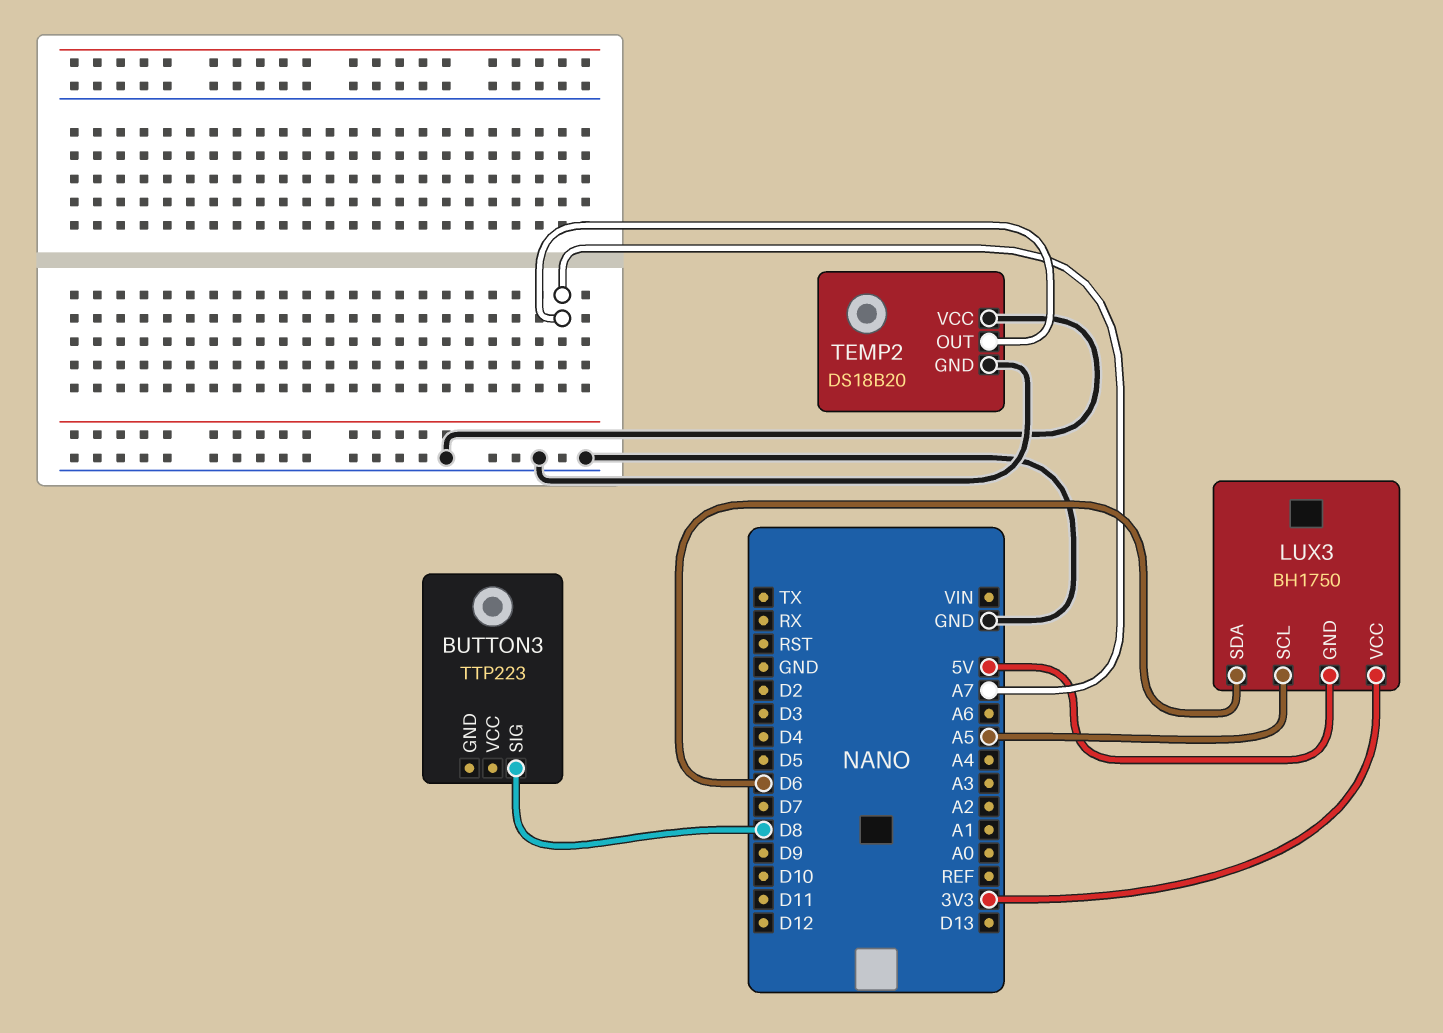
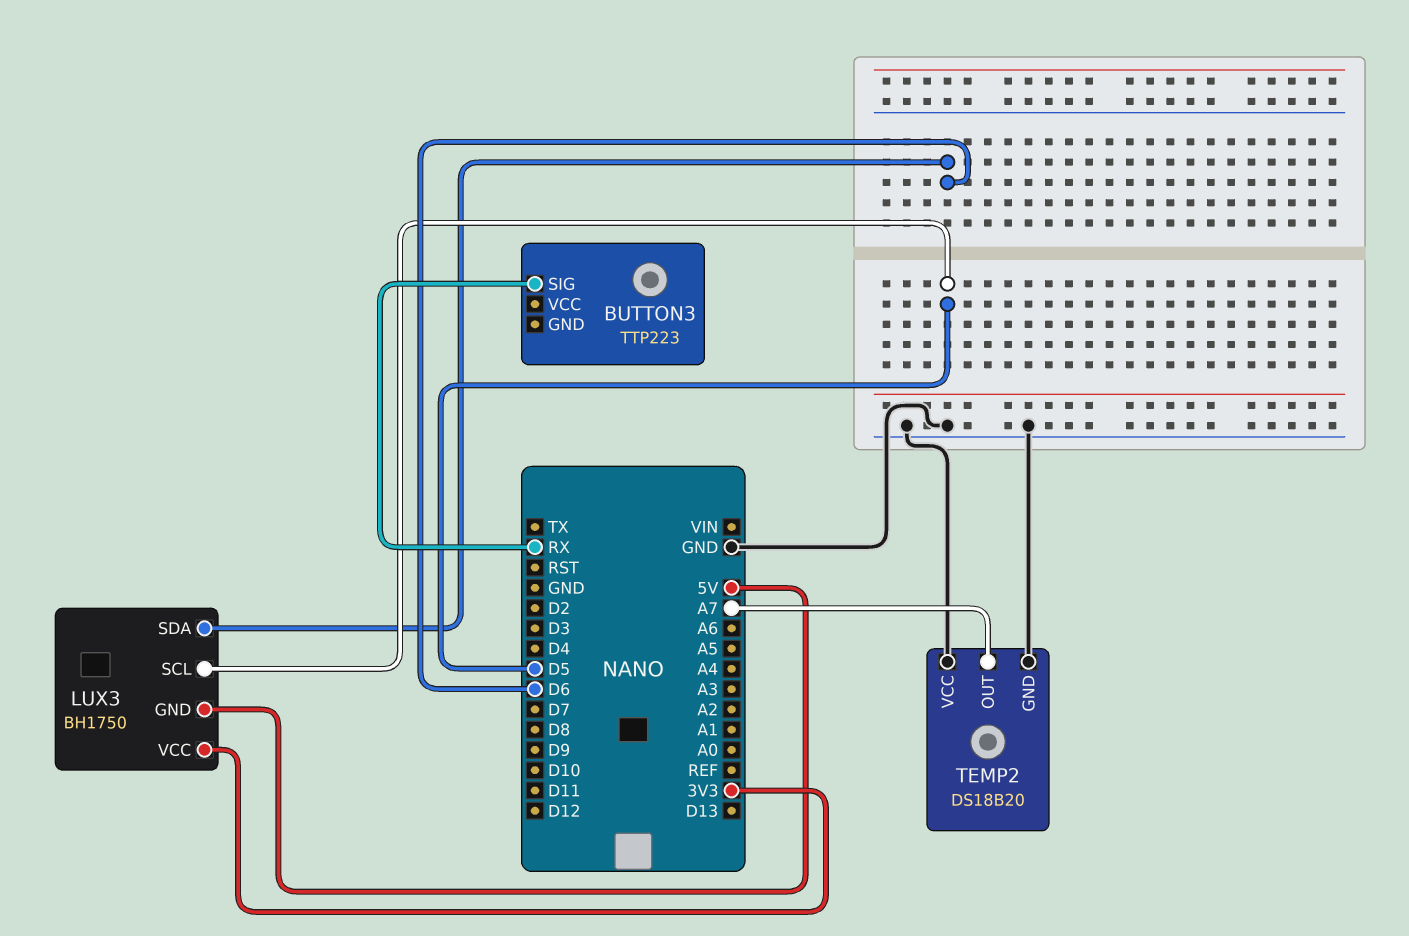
BUTTON3 pin SIG: D8 -> RX
LUX3 pin SCL: A5 -> D5

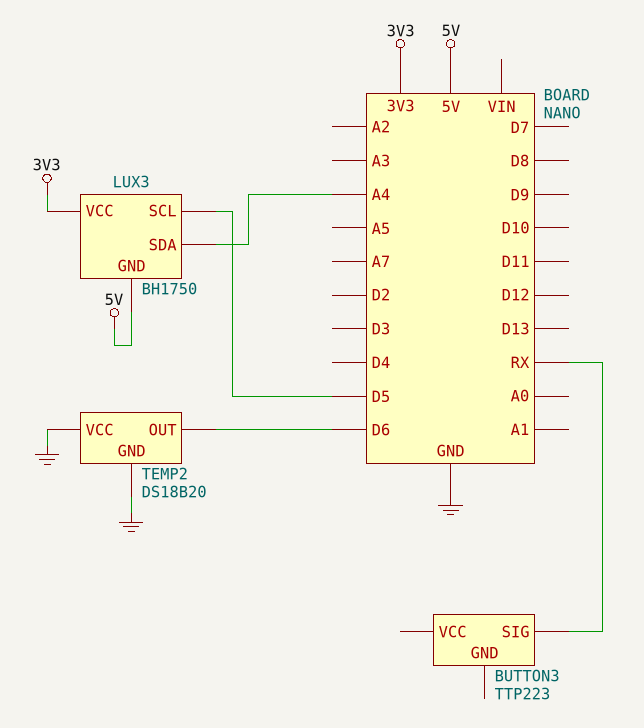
LUX3 pin SDA: D6 -> A4
TEMP2 pin OUT: A7 -> D6

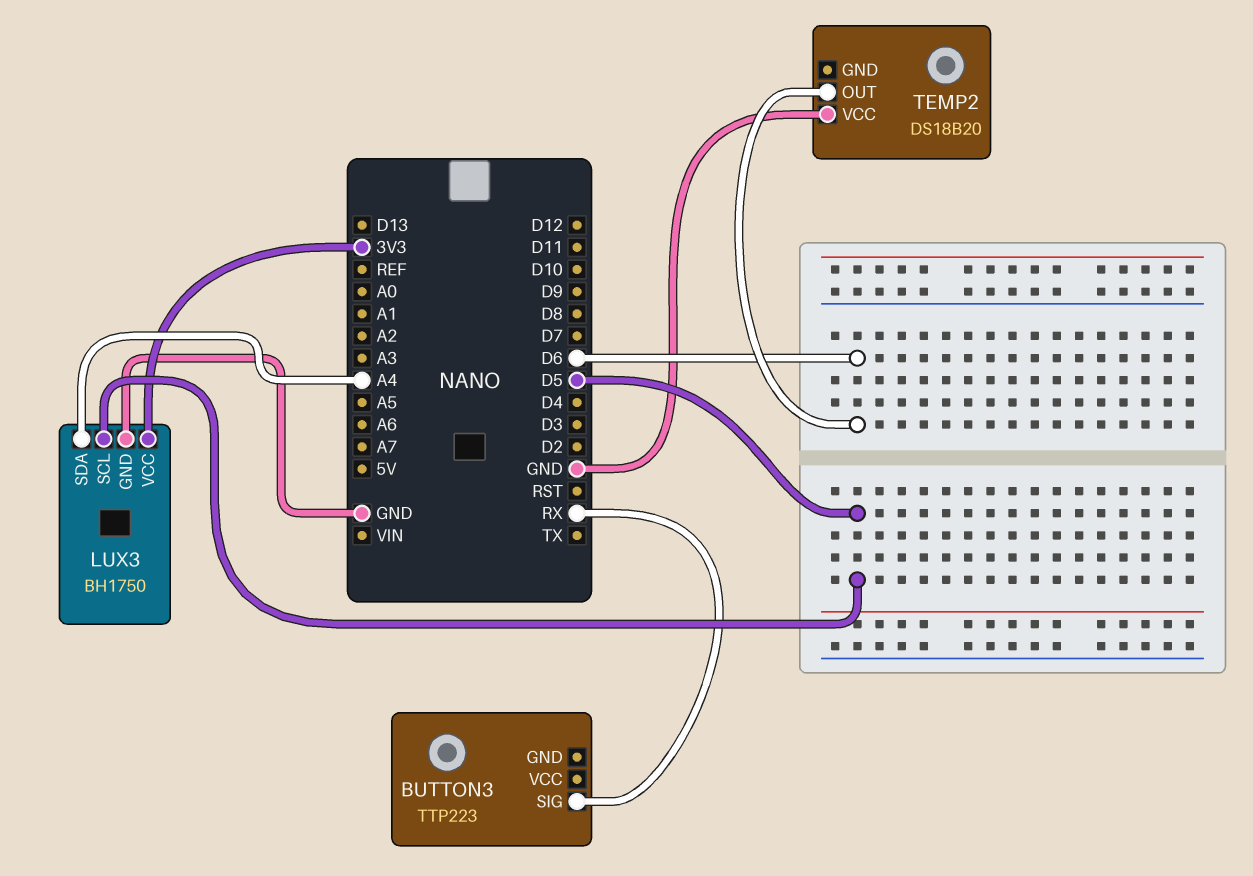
LUX3 pin GND: 5V -> GND
TEMP2 pin GND: GND -> none

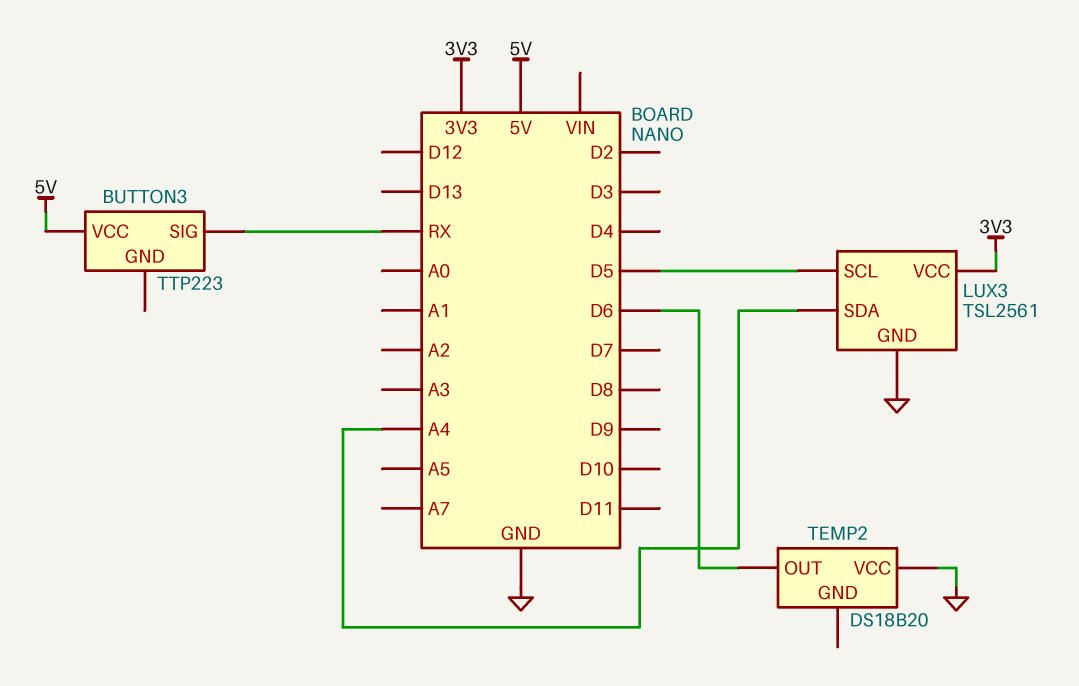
BUTTON3 pin VCC: none -> 5V
LUX3: BH1750 -> TSL2561

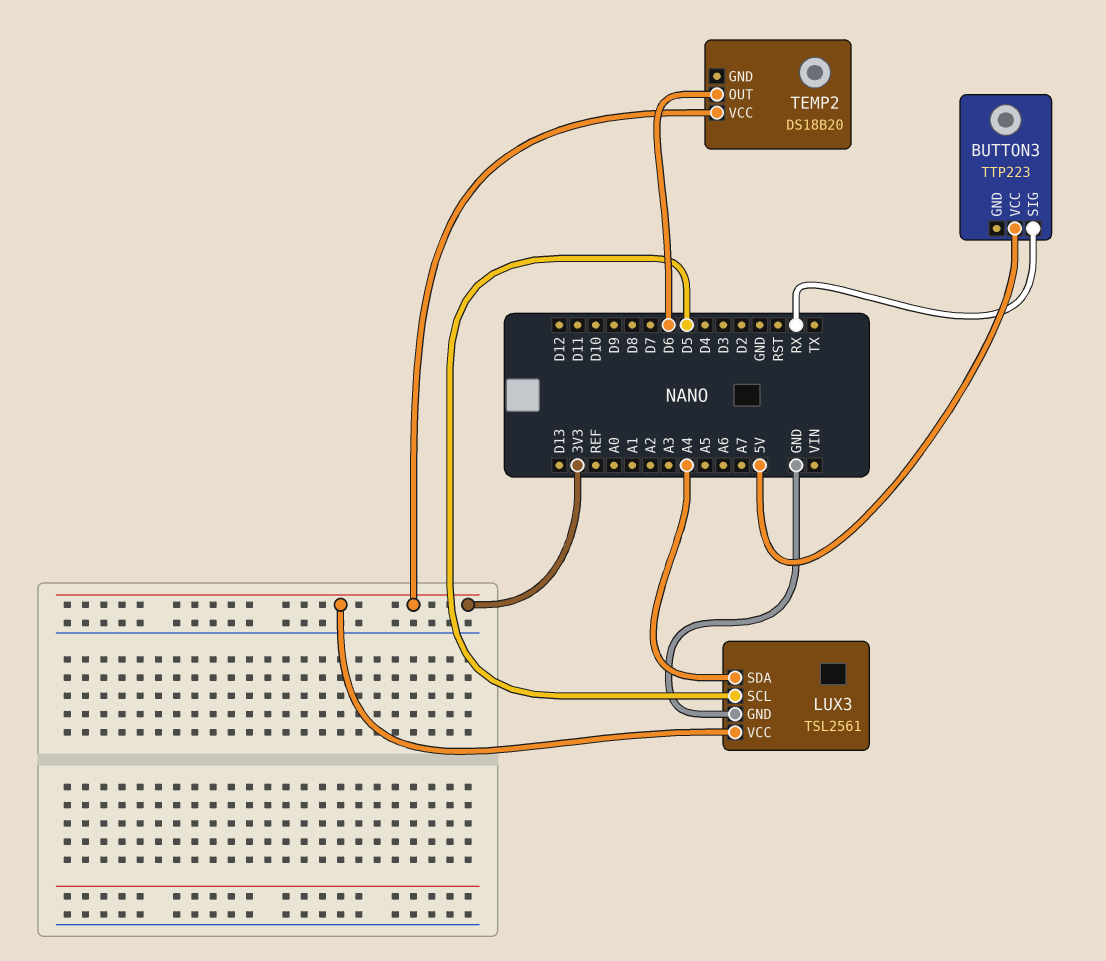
TEMP2 pin VCC: GND -> 3V3

